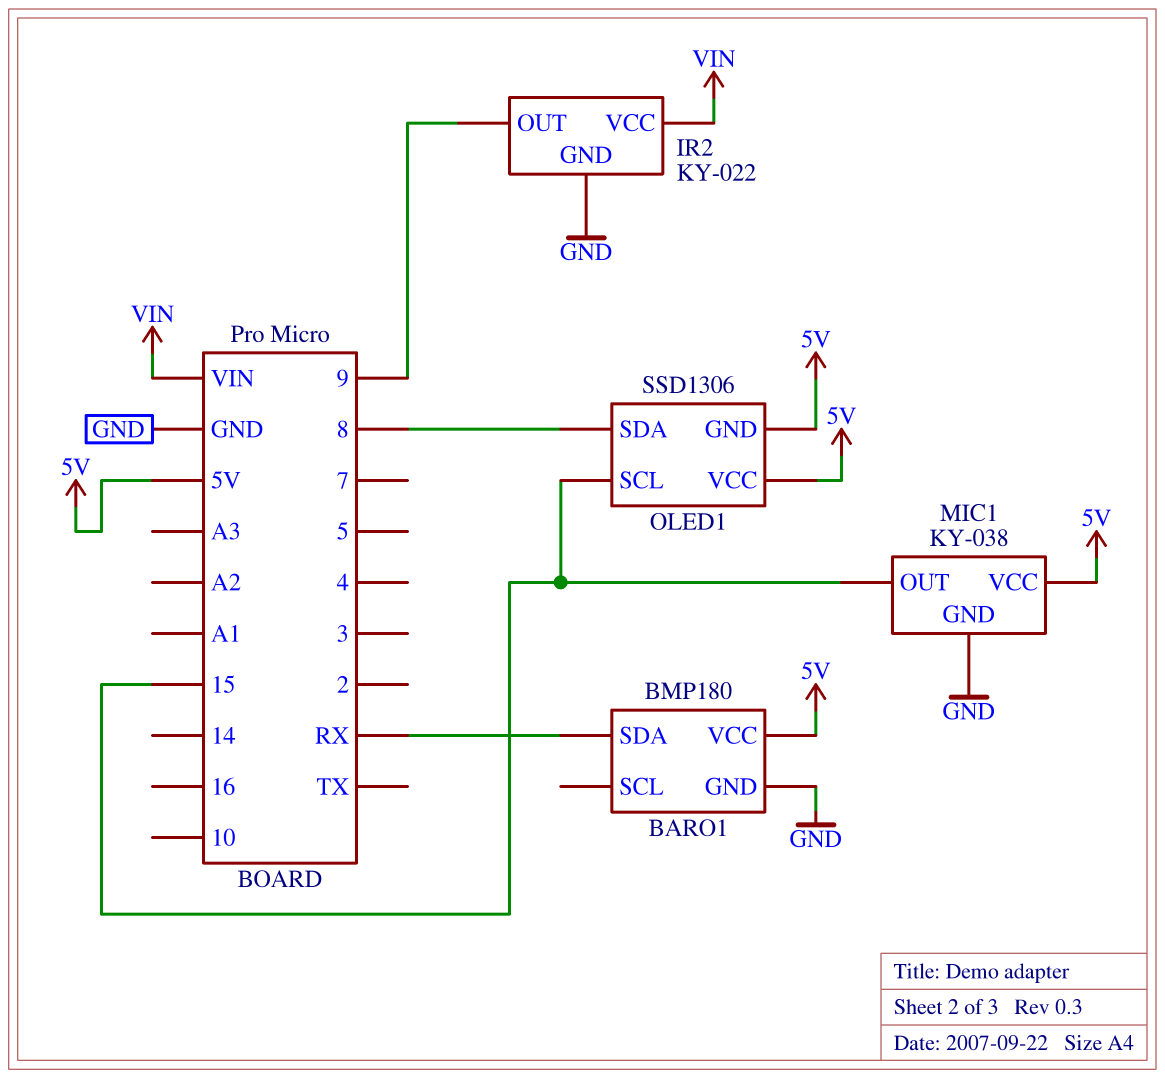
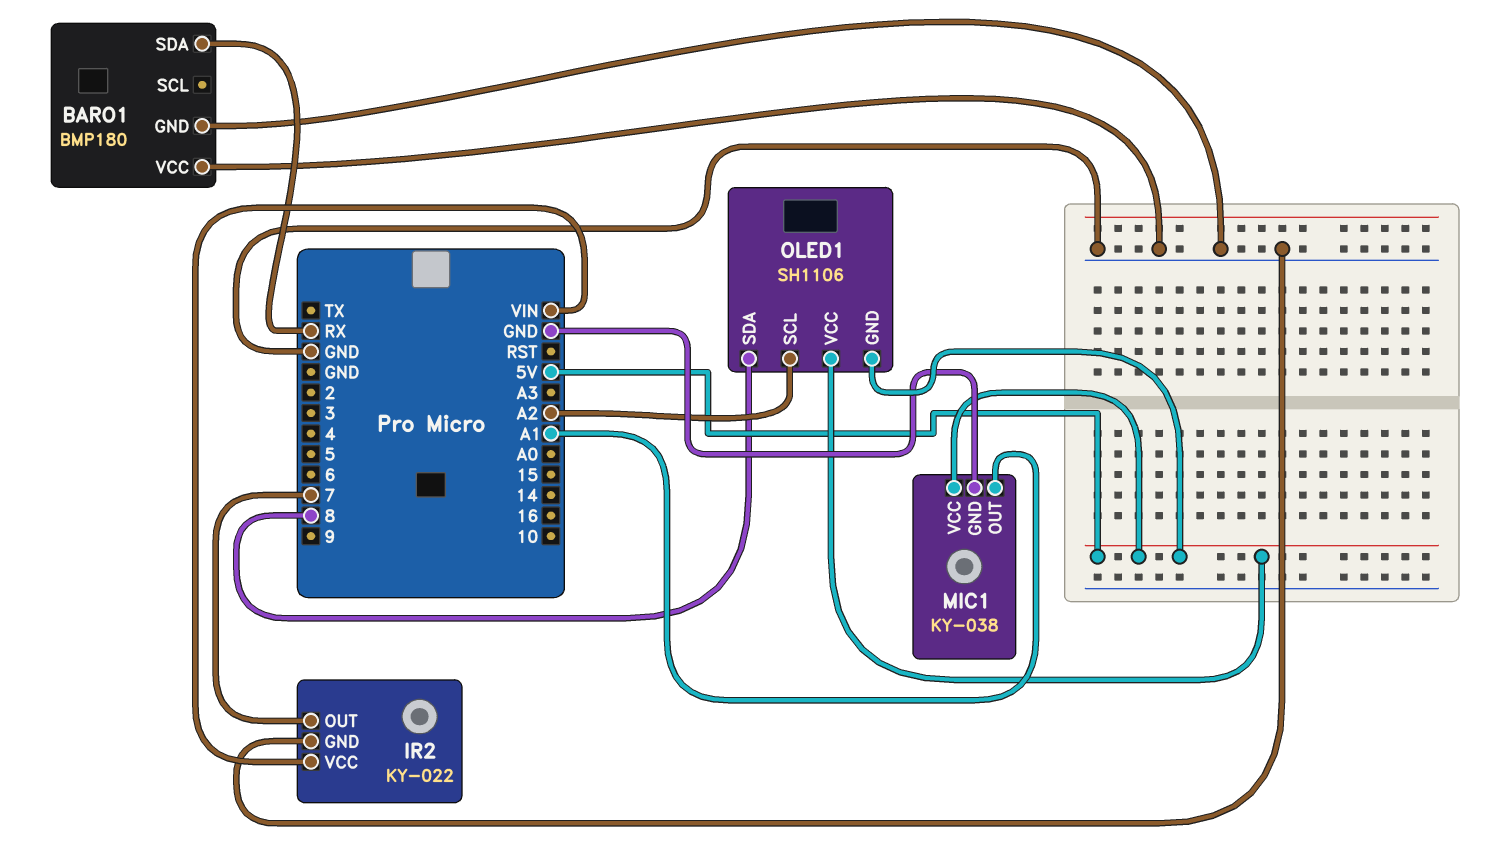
BARO1 pin VCC: 5V -> GND
IR2 pin OUT: 9 -> 7
MIC1 pin OUT: 15 -> A1
OLED1: SSD1306 -> SH1106
OLED1 pin SCL: 15 -> A2

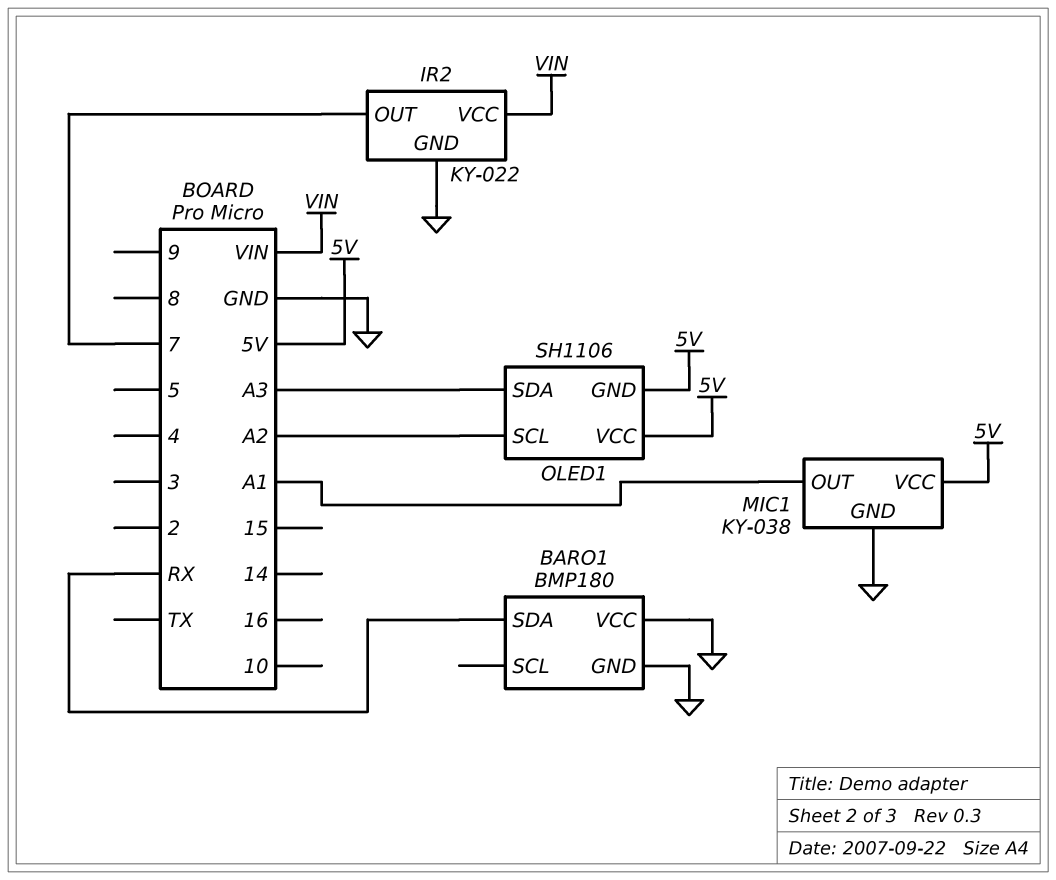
OLED1 pin SDA: 8 -> A3

